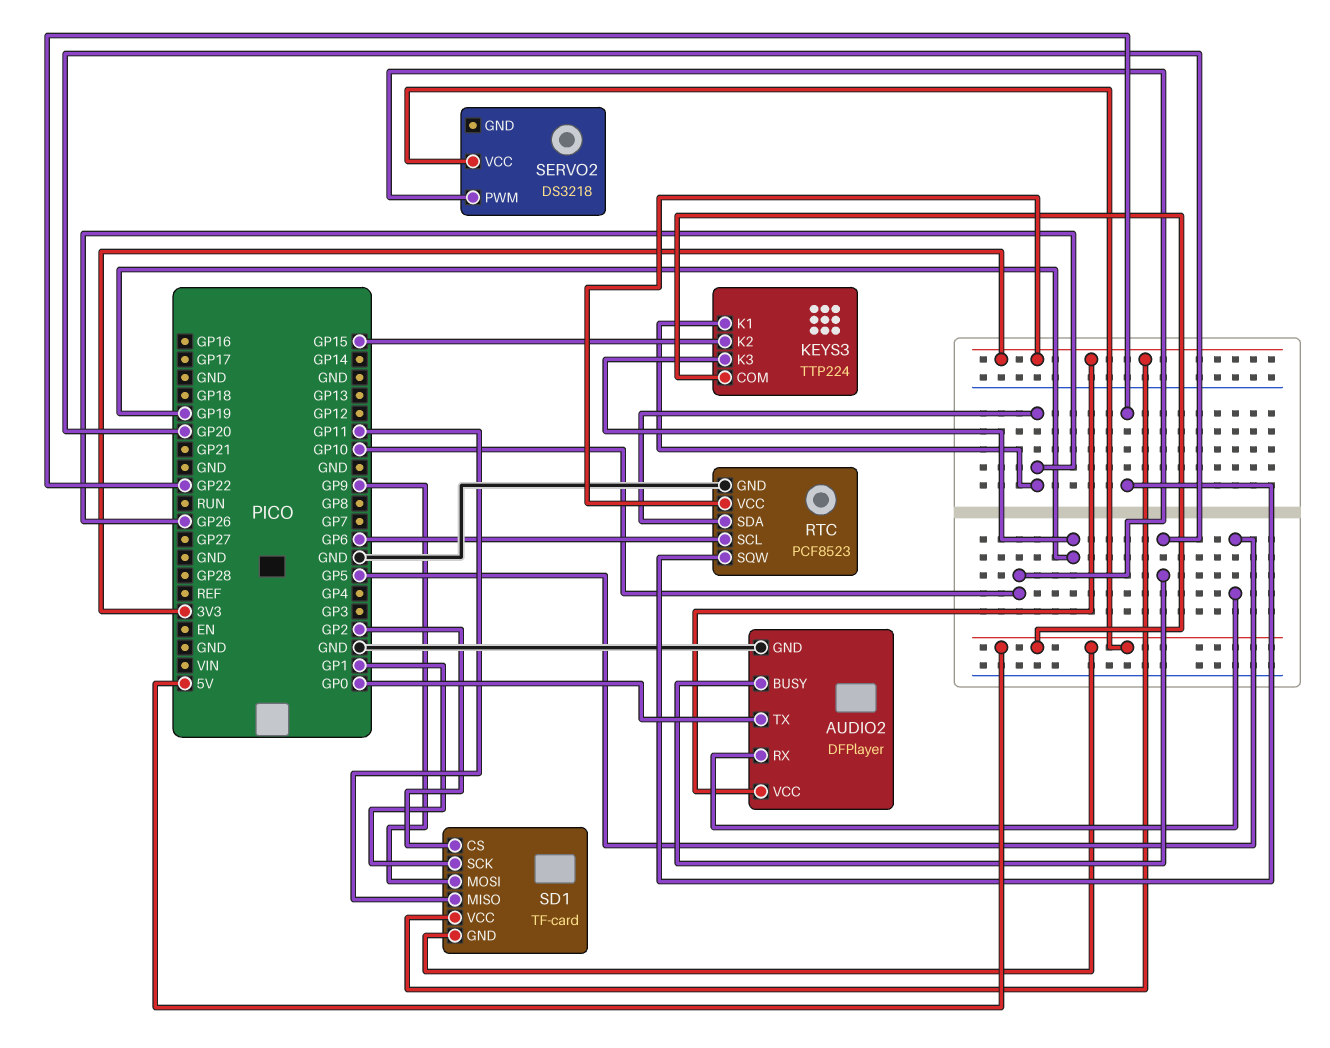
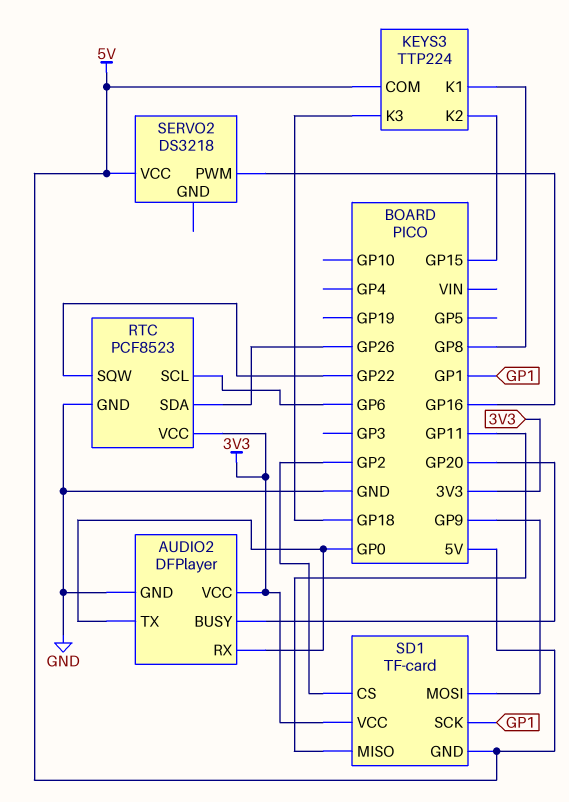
AUDIO2 pin RX: GP5 -> GP0
KEYS3 pin K1: GP26 -> GP8
KEYS3 pin K3: GP19 -> GP18
SERVO2 pin PWM: GP10 -> GP16

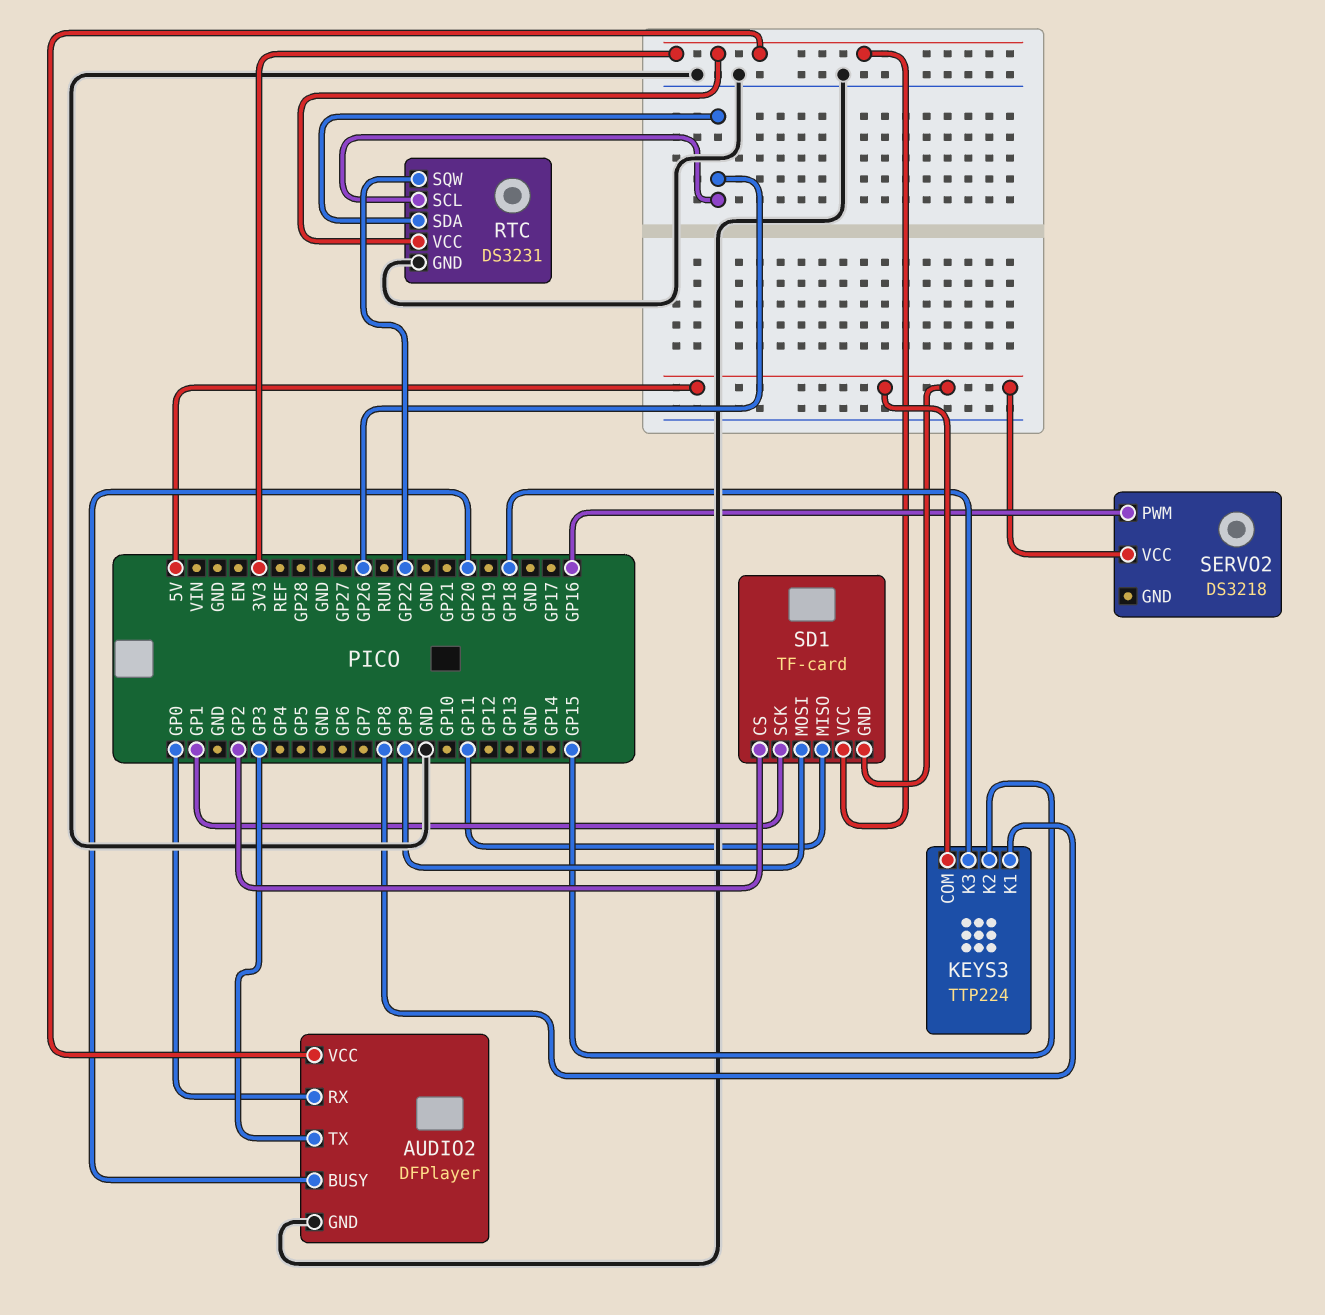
AUDIO2 pin TX: GP0 -> GP3
RTC: PCF8523 -> DS3231
RTC pin SCL: GP6 -> GP26

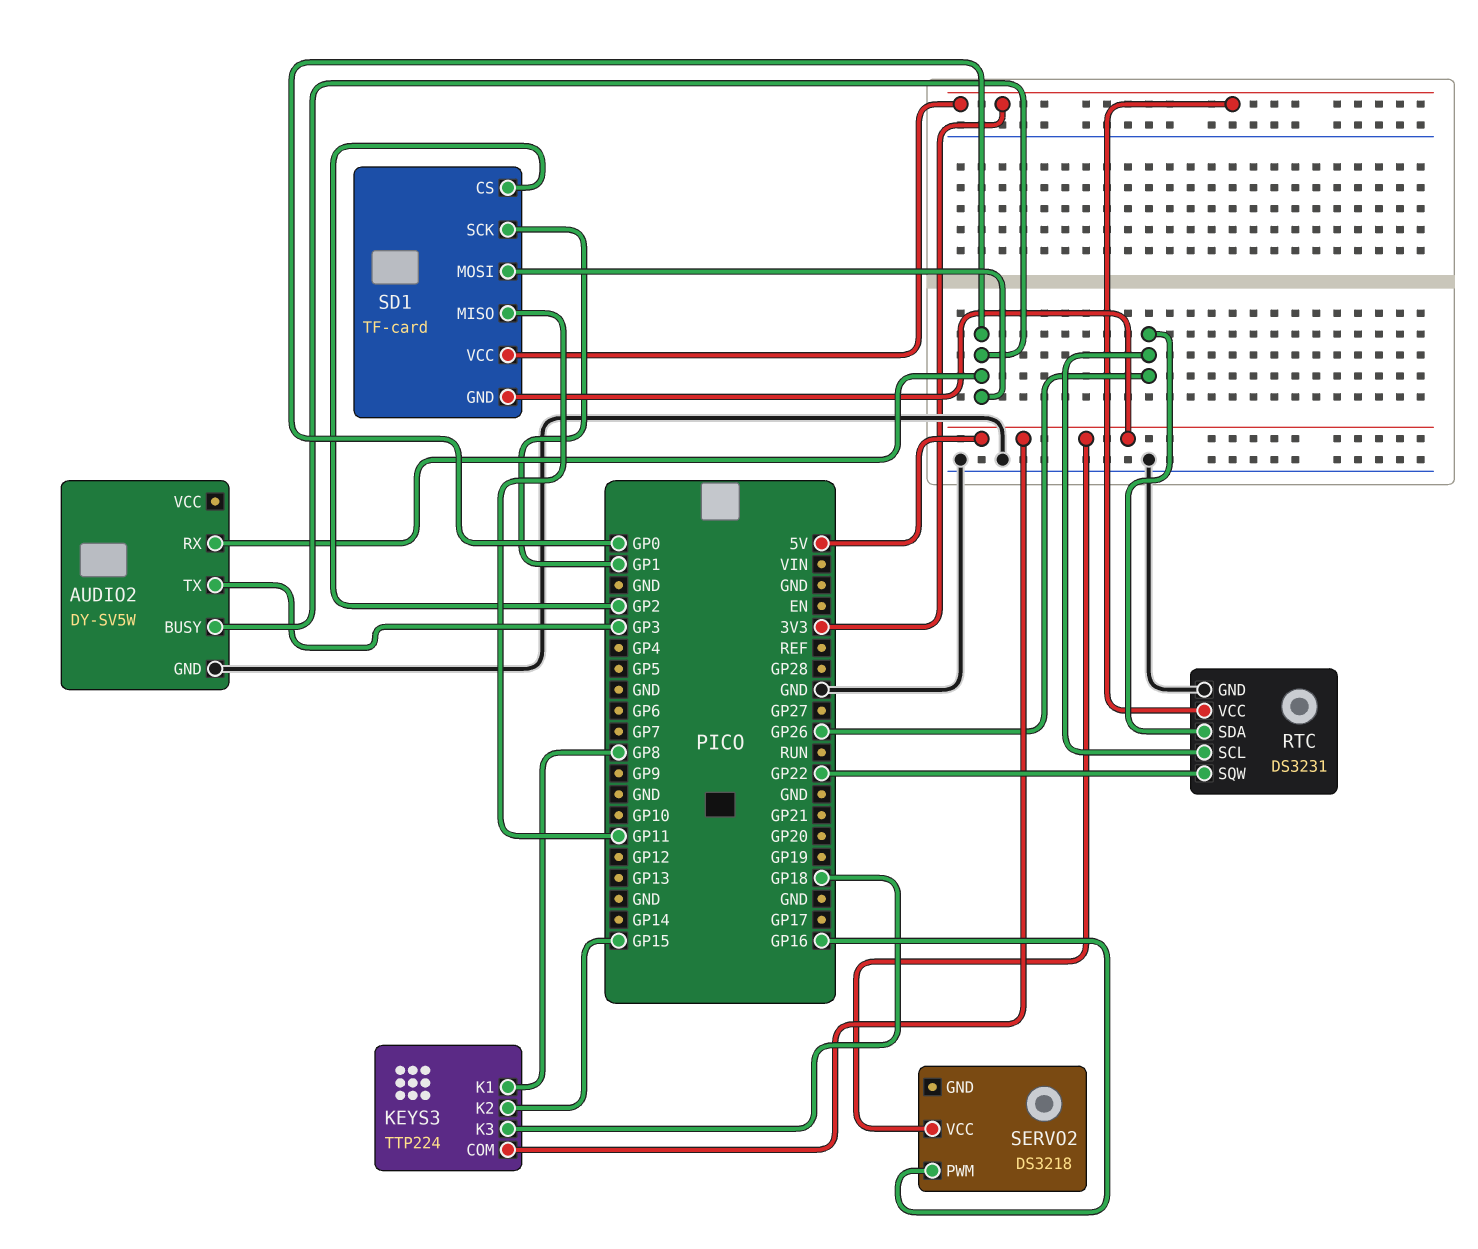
AUDIO2: DFPlayer -> DY-SV5W
AUDIO2 pin BUSY: GP20 -> GP0
AUDIO2 pin VCC: 3V3 -> none
SD1 pin MOSI: GP9 -> GP0

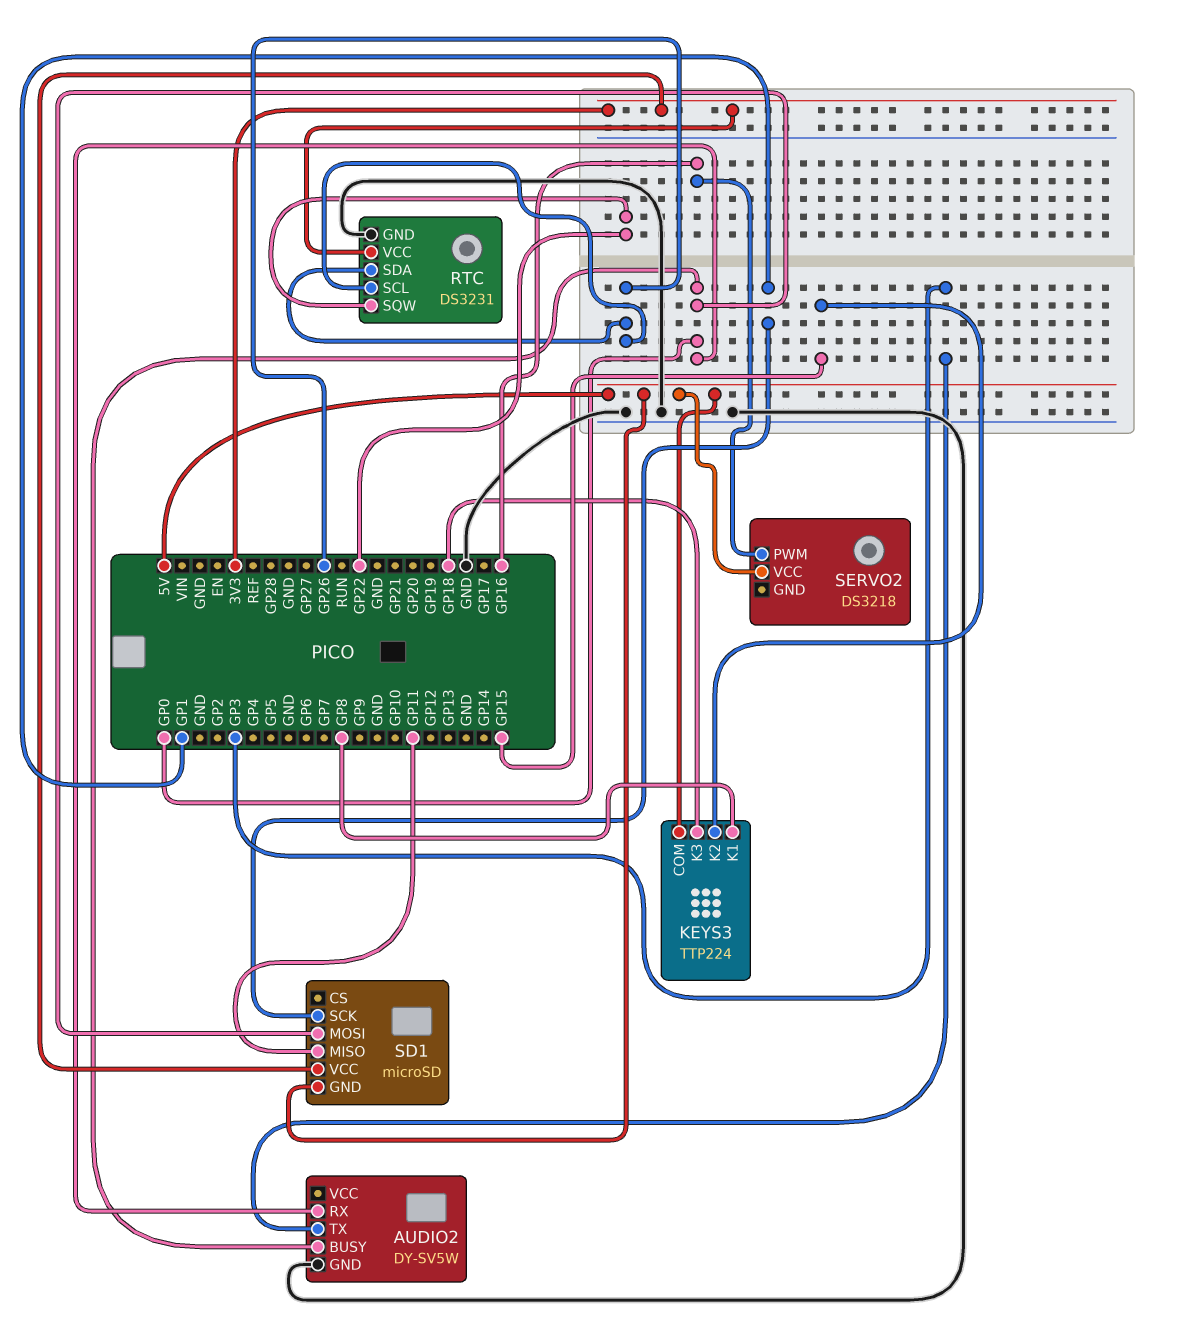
SD1: TF-card -> microSD
SD1 pin CS: GP2 -> none

